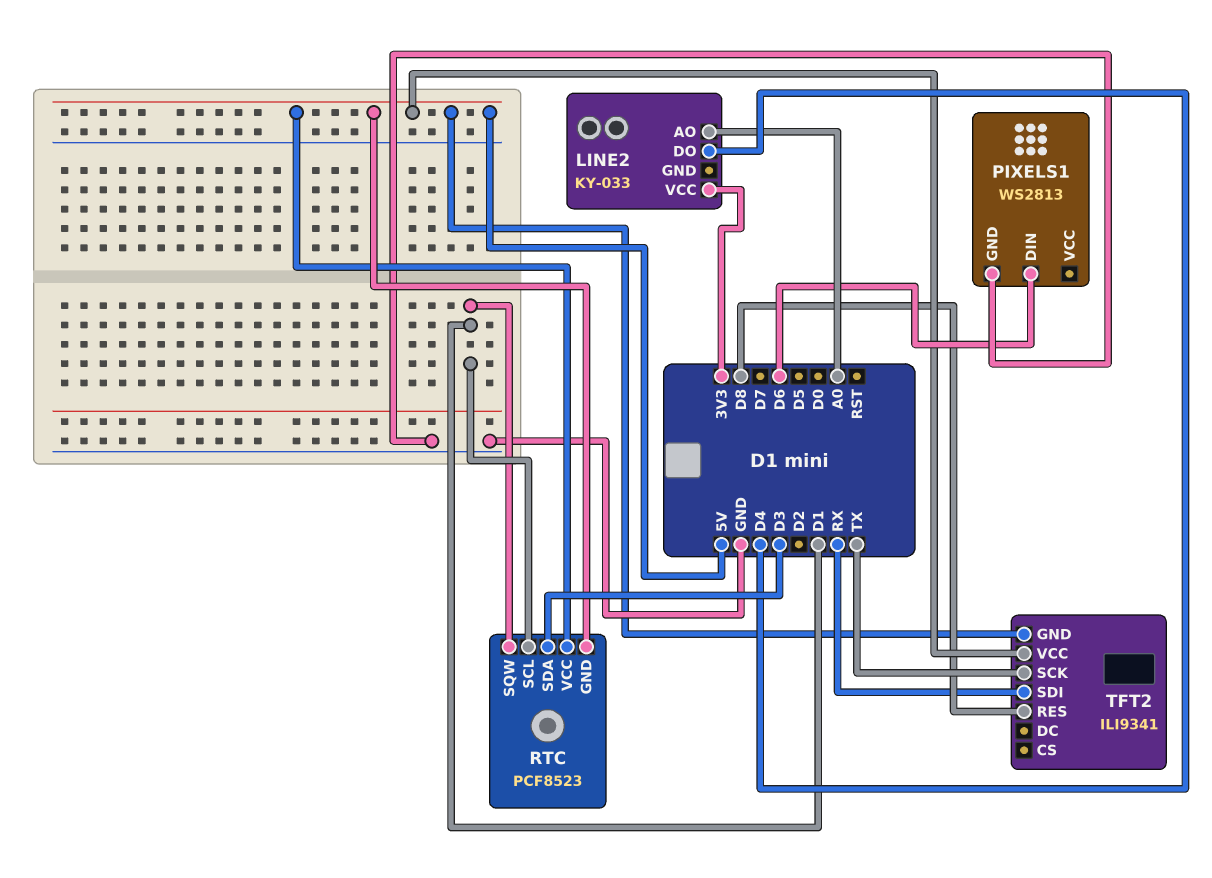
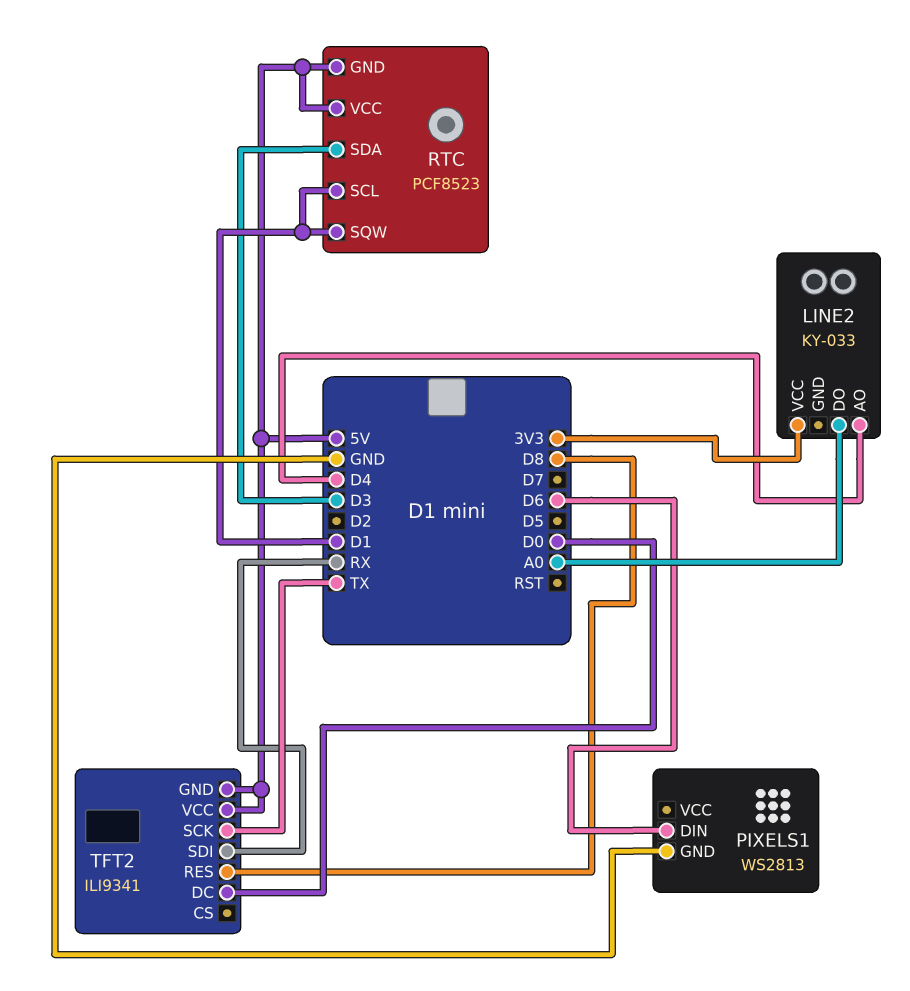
LINE2 pin AO: A0 -> D4
LINE2 pin DO: D4 -> A0
TFT2 pin DC: none -> D0

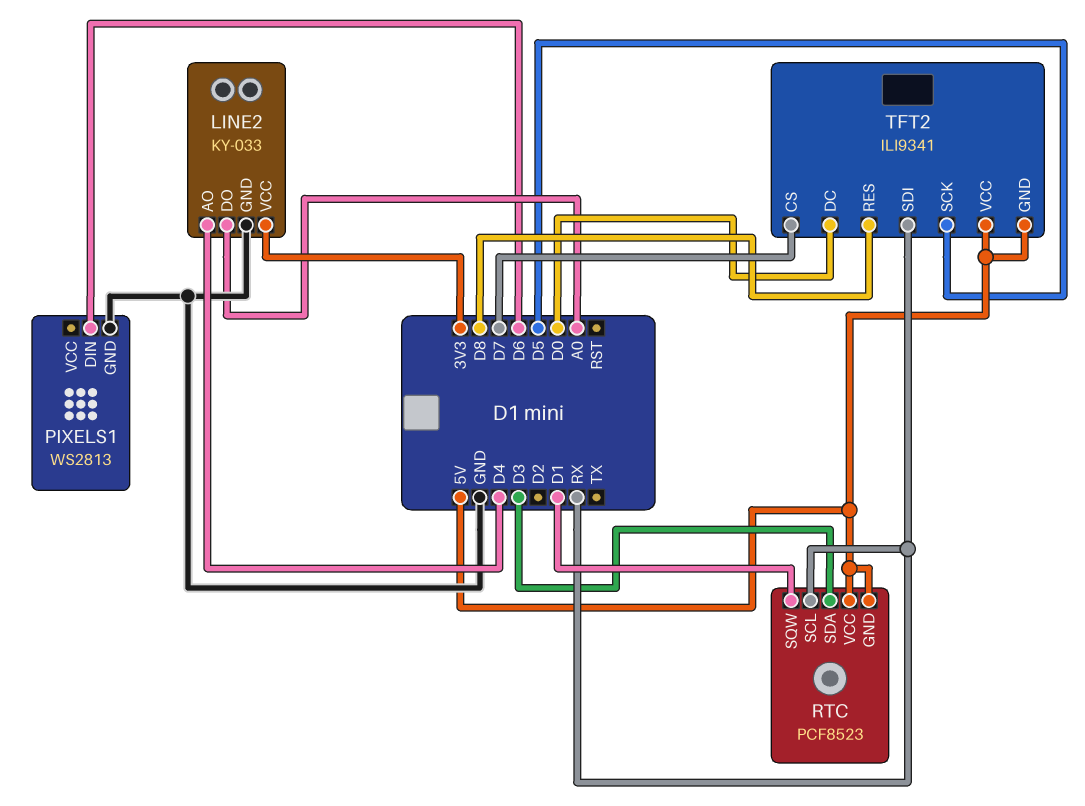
LINE2 pin GND: none -> GND
RTC pin SCL: D1 -> RX
TFT2 pin CS: none -> D7
TFT2 pin SCK: TX -> D5

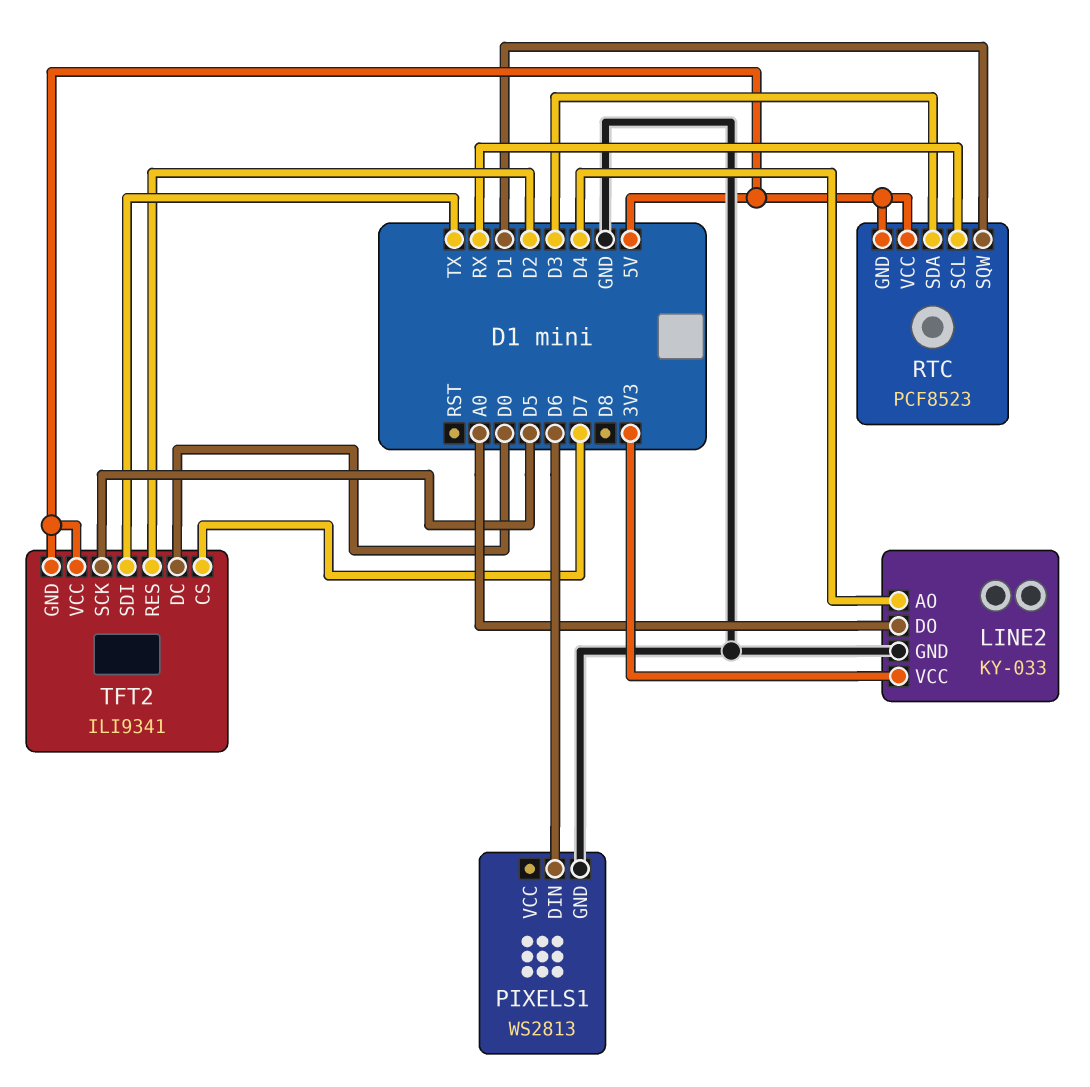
TFT2 pin RES: D8 -> D2
TFT2 pin SDI: RX -> TX

